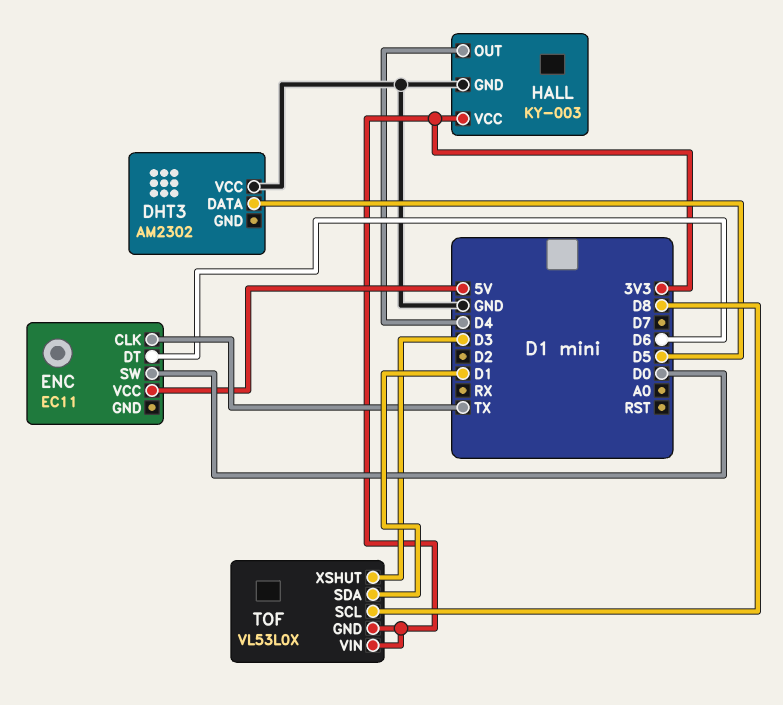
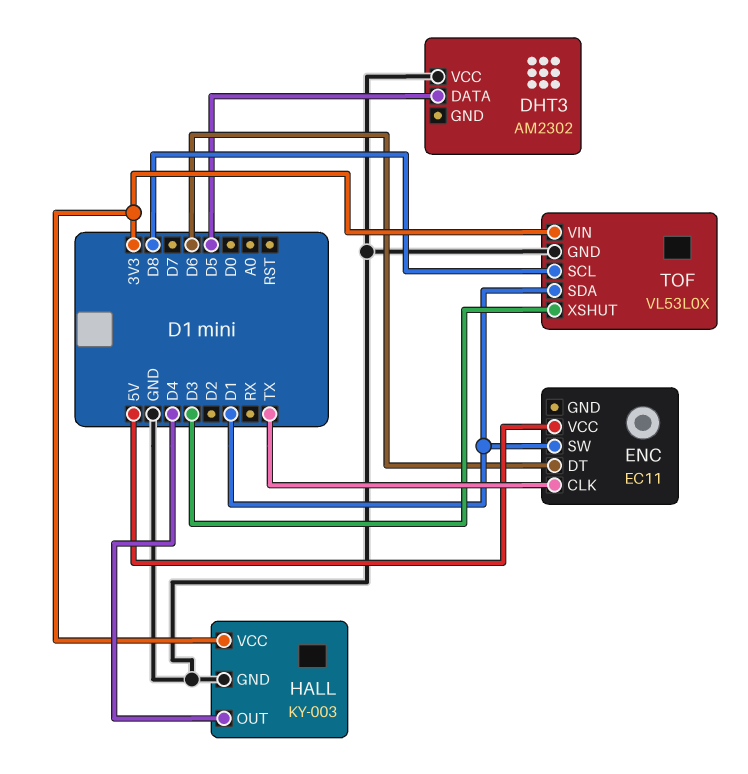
ENC pin SW: D0 -> D1
TOF pin GND: 3V3 -> GND

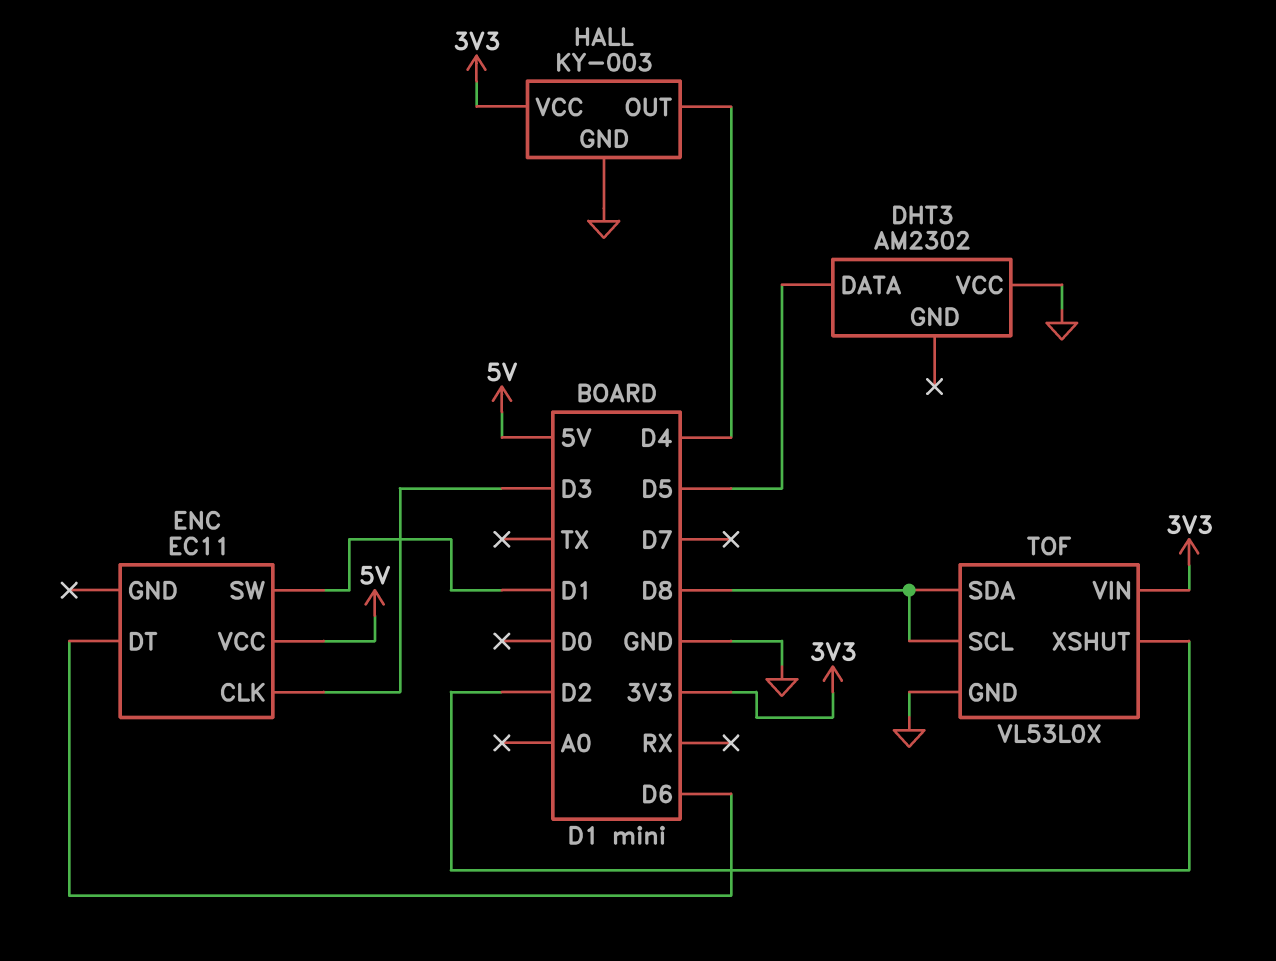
ENC pin CLK: TX -> D3
TOF pin SDA: D1 -> D8
TOF pin XSHUT: D3 -> D2

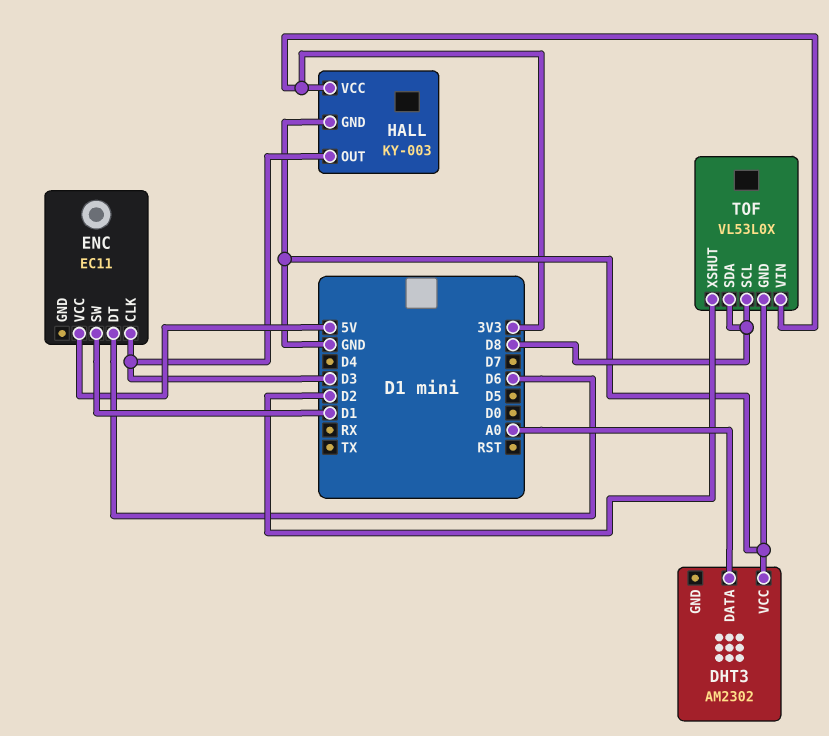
DHT3 pin DATA: D5 -> A0
HALL pin OUT: D4 -> D3

